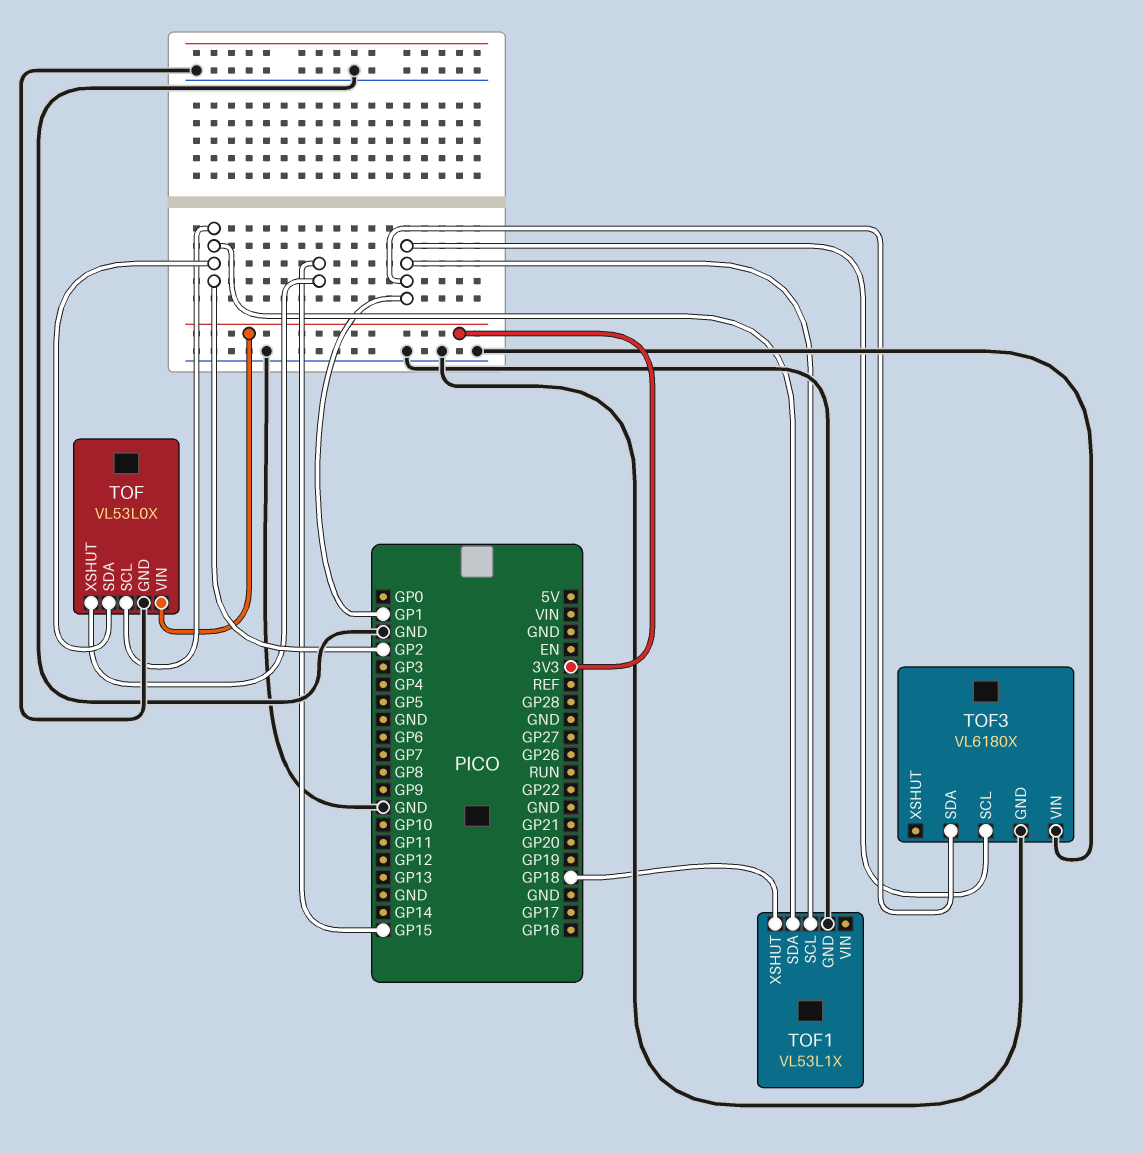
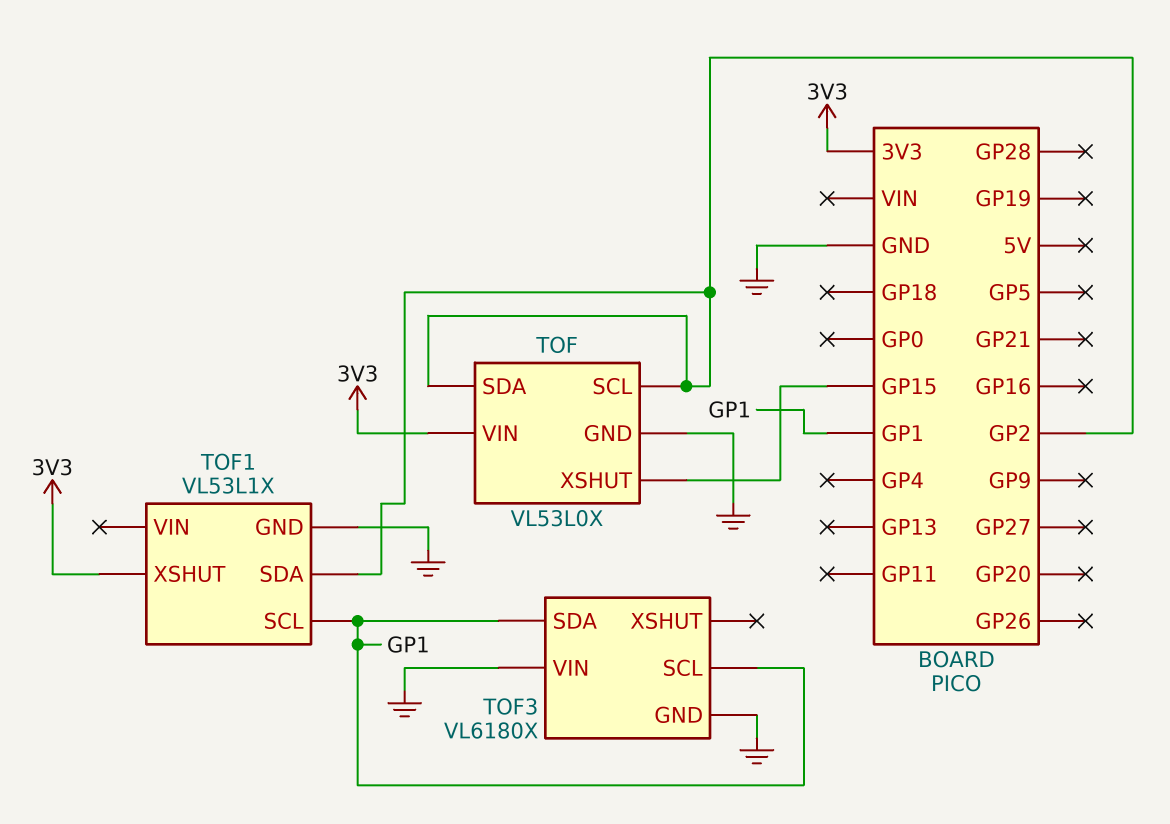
TOF1 pin XSHUT: GP18 -> 3V3

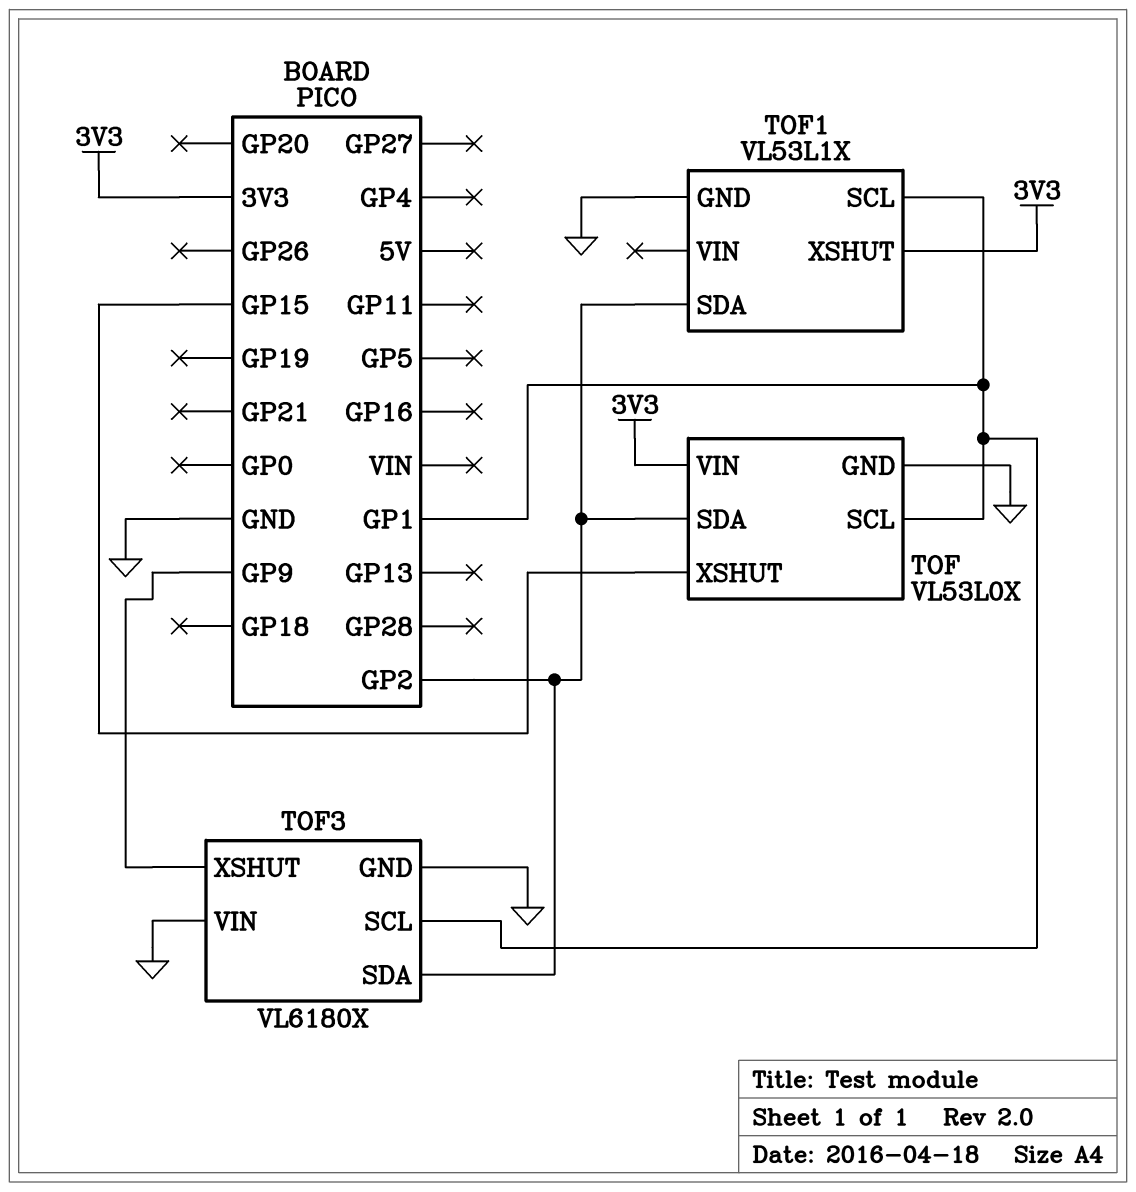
TOF pin SCL: GP2 -> GP1
TOF3 pin SDA: GP1 -> GP2
TOF3 pin XSHUT: none -> GP9

